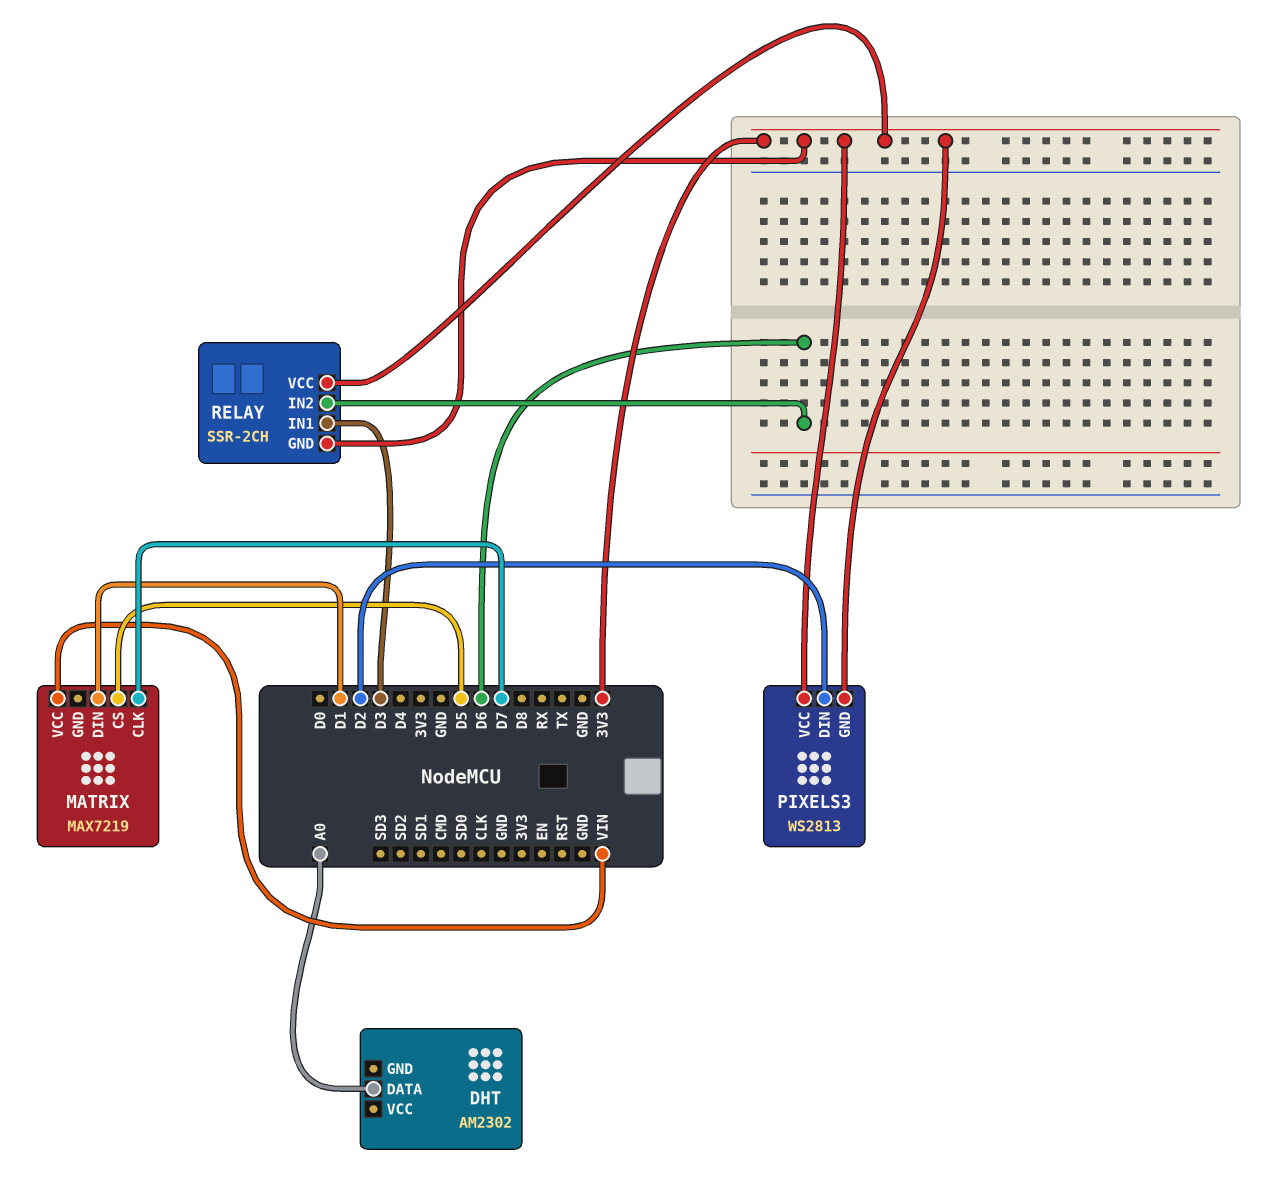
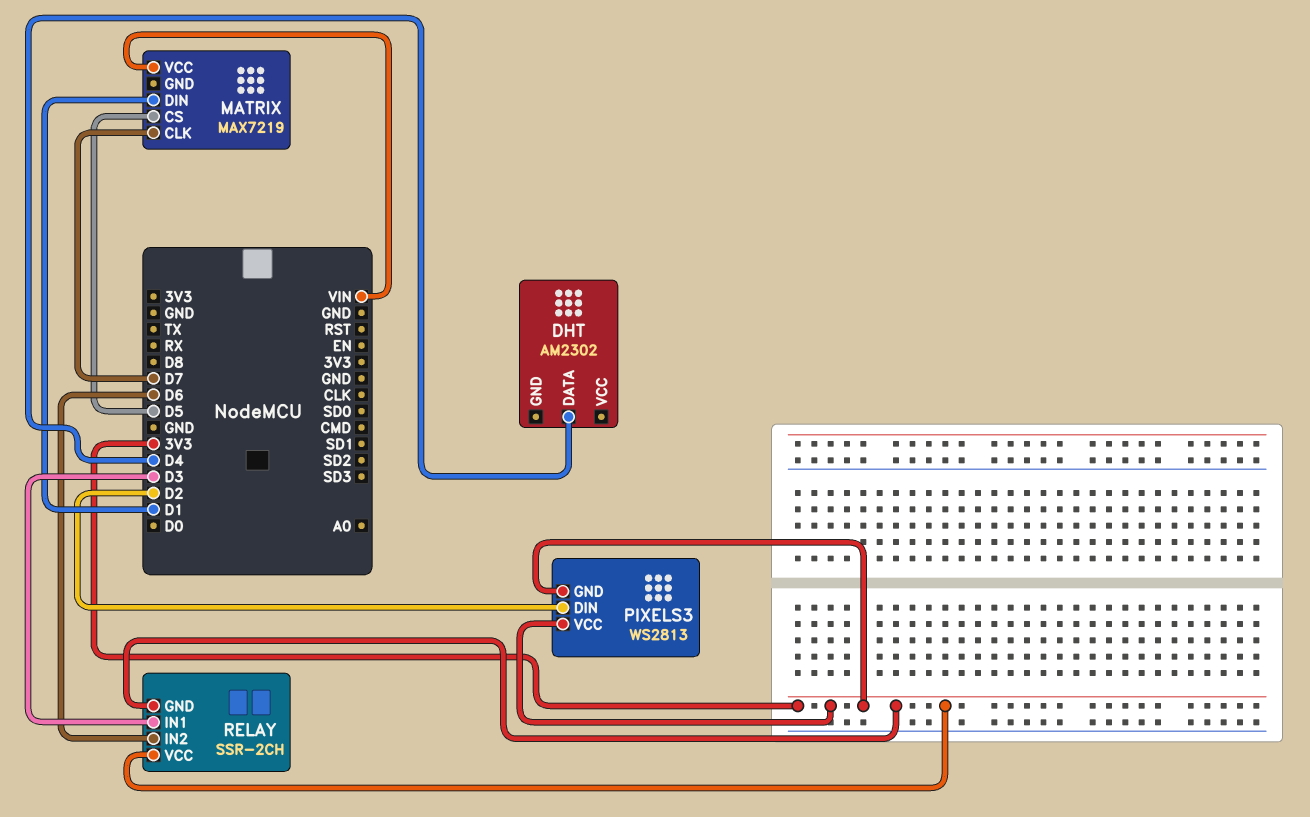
DHT pin DATA: A0 -> D4

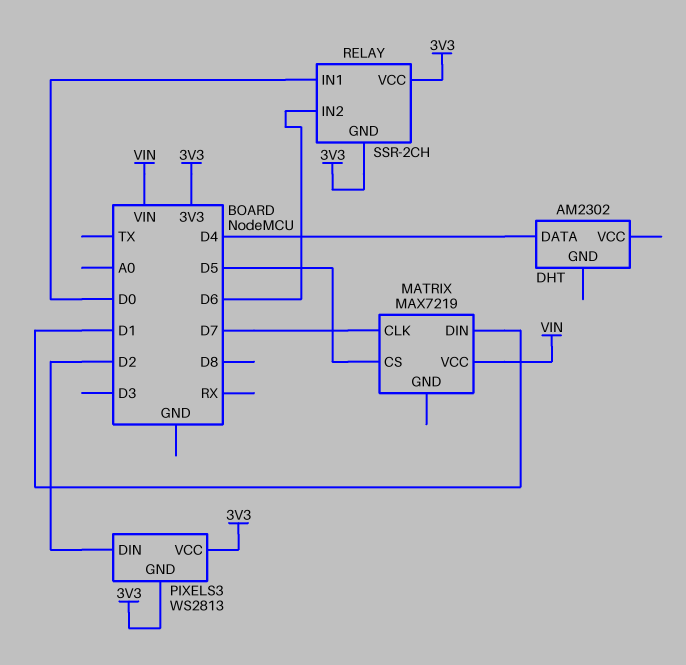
RELAY pin IN1: D3 -> D0

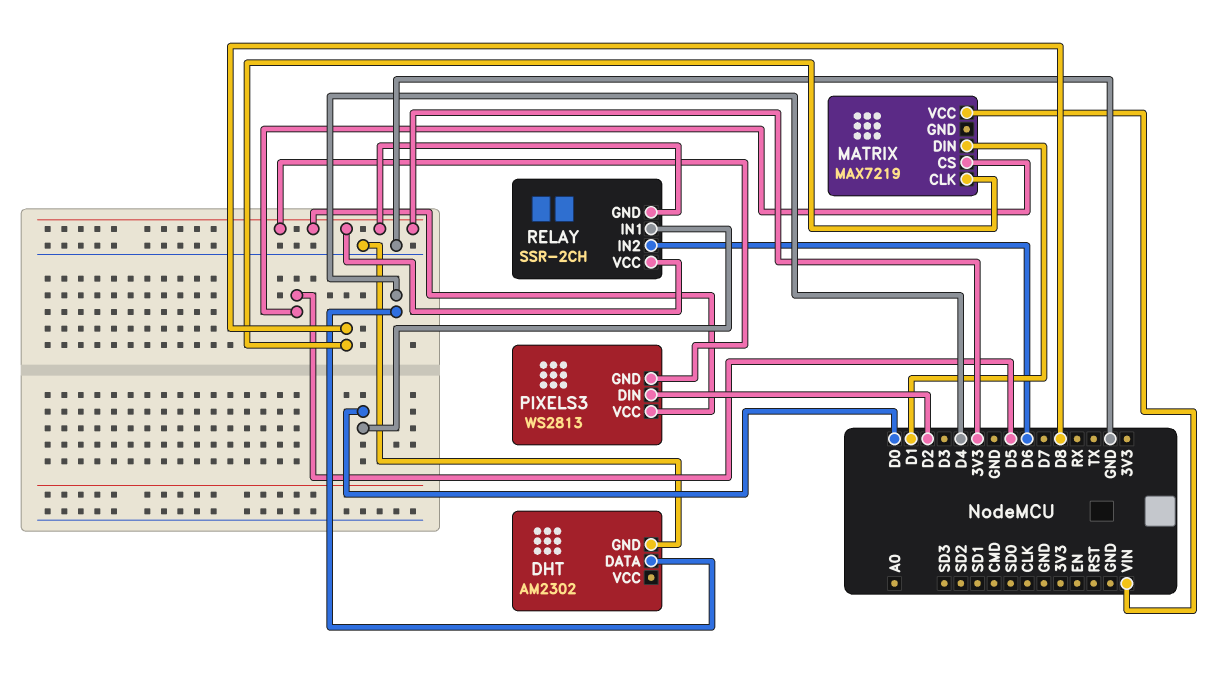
DHT pin GND: none -> GND
MATRIX pin CLK: D7 -> D8

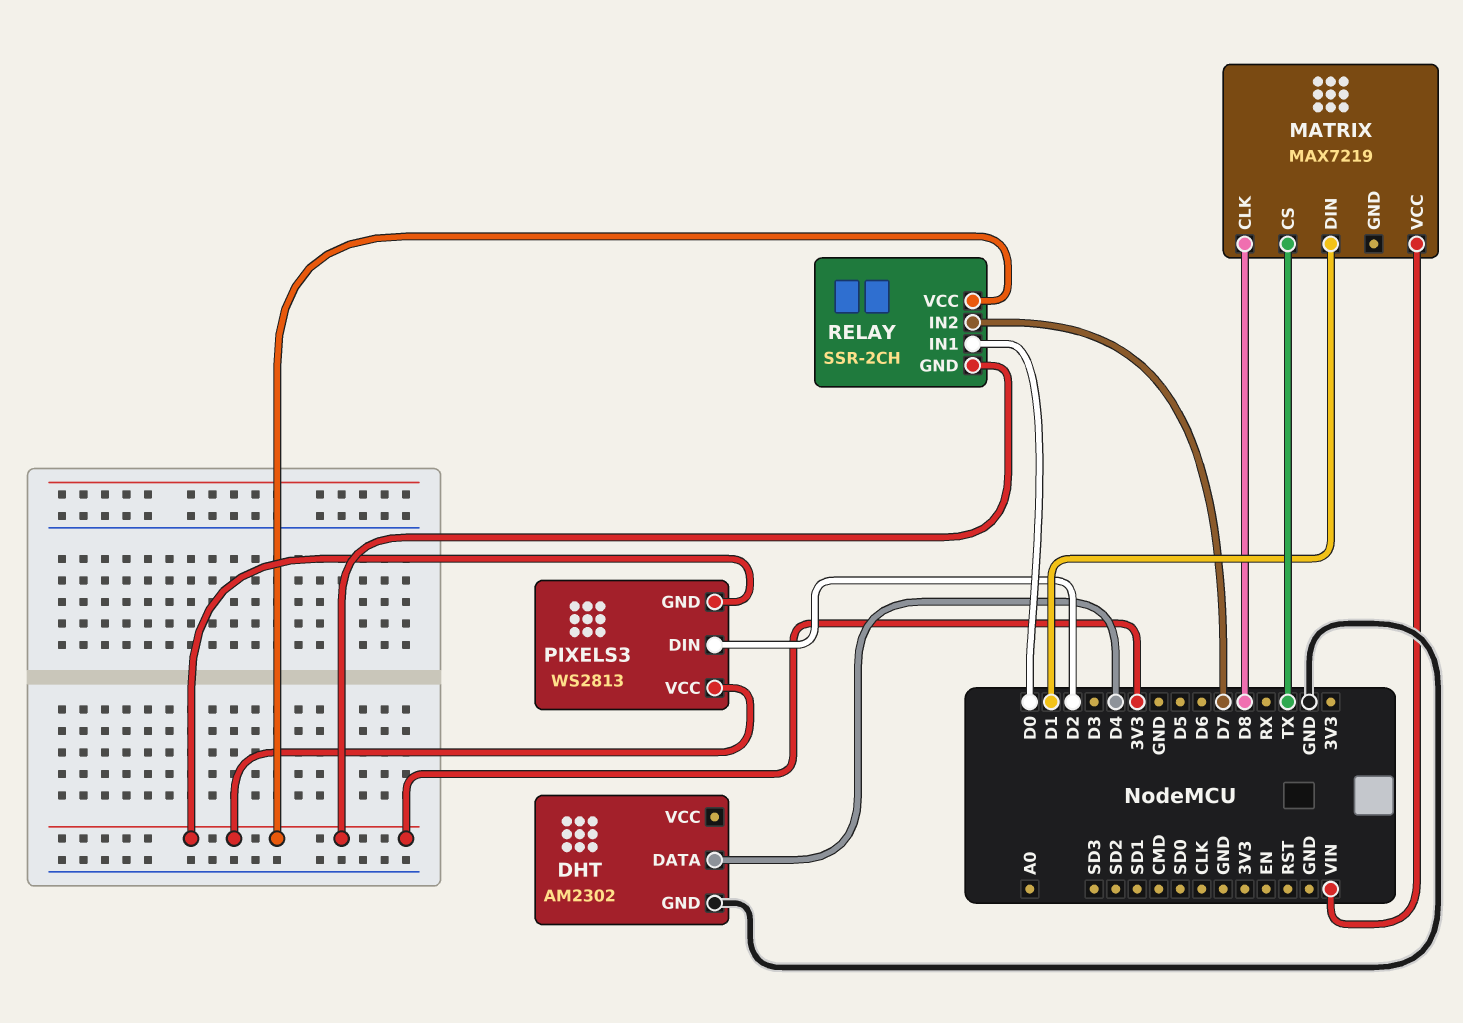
MATRIX pin CS: D5 -> TX
RELAY pin IN2: D6 -> D7

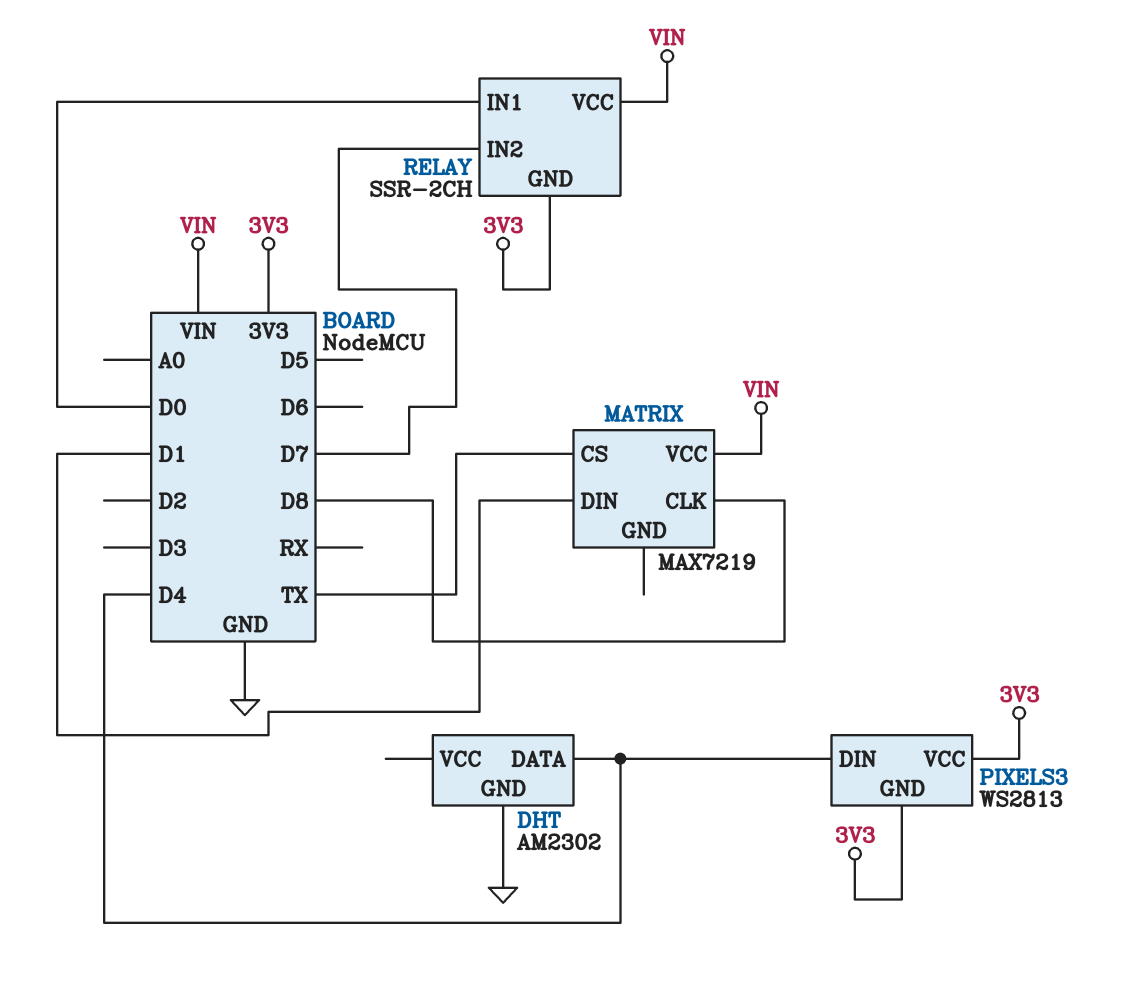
PIXELS3 pin DIN: D2 -> D4
RELAY pin VCC: 3V3 -> VIN

